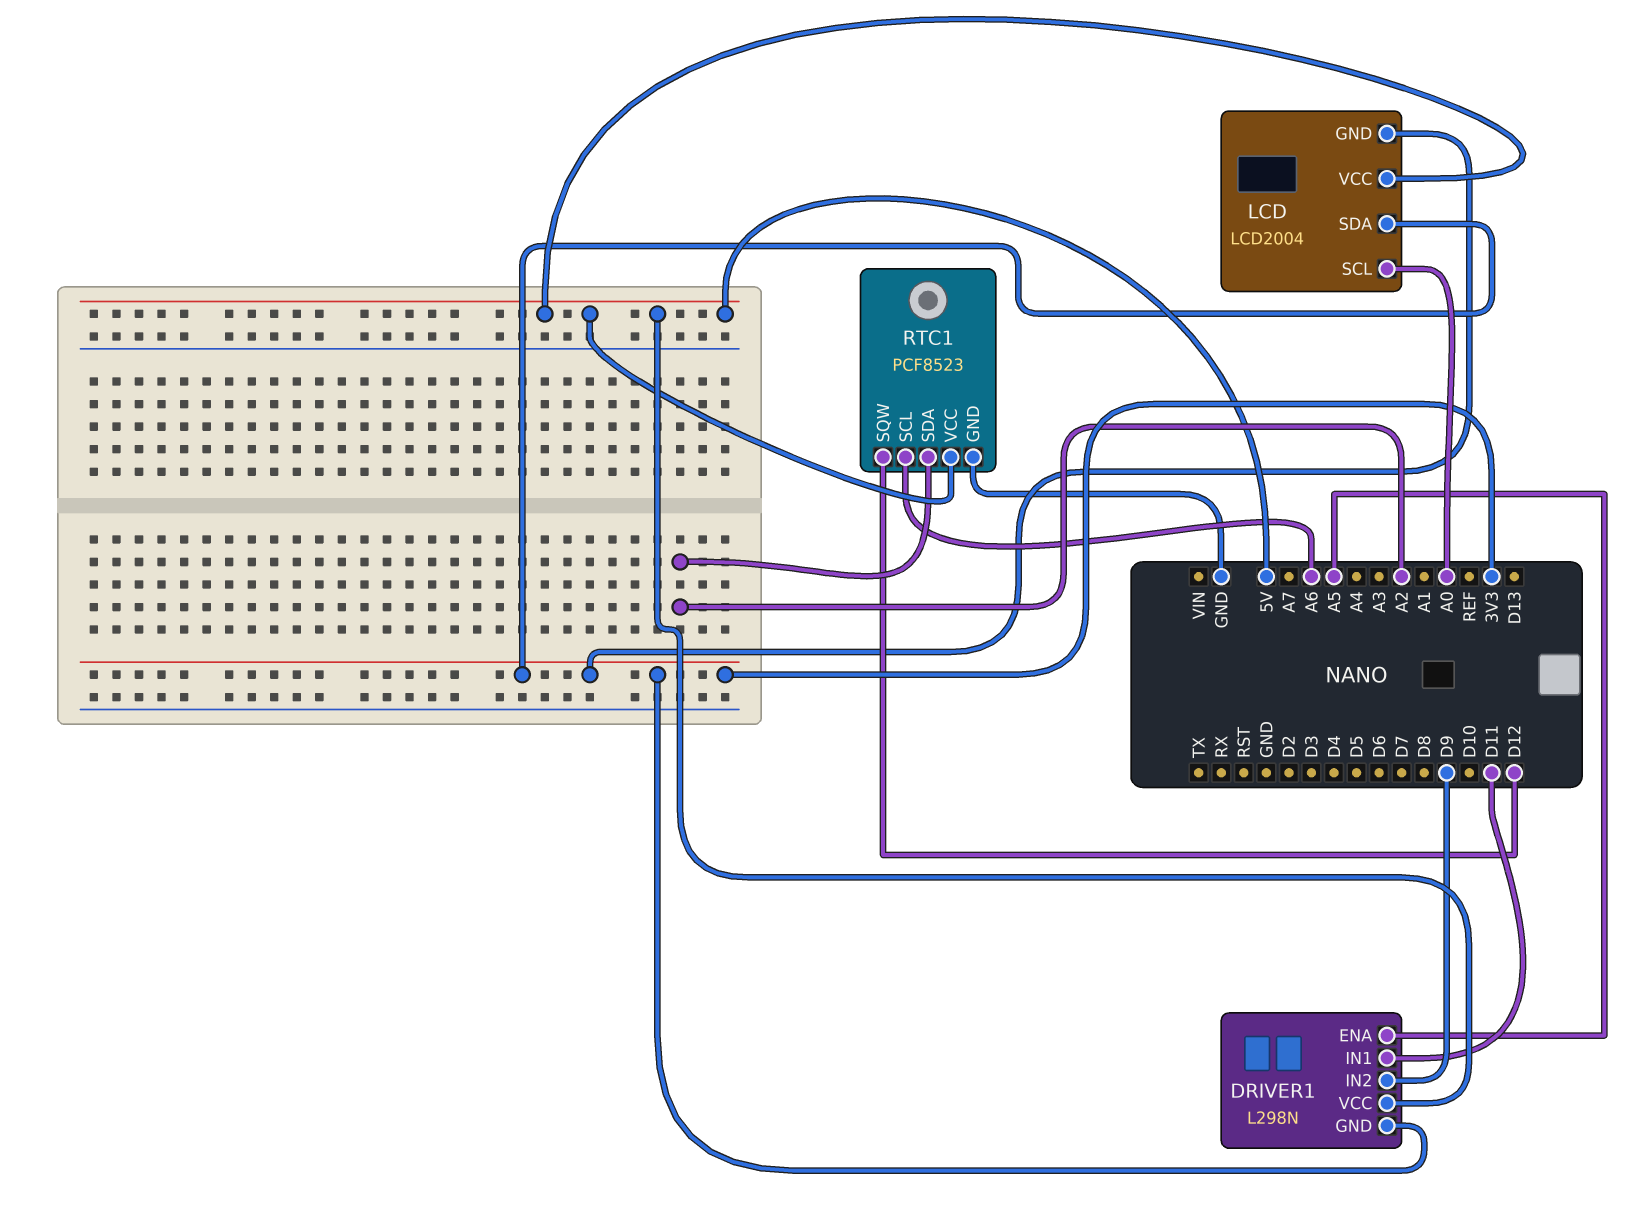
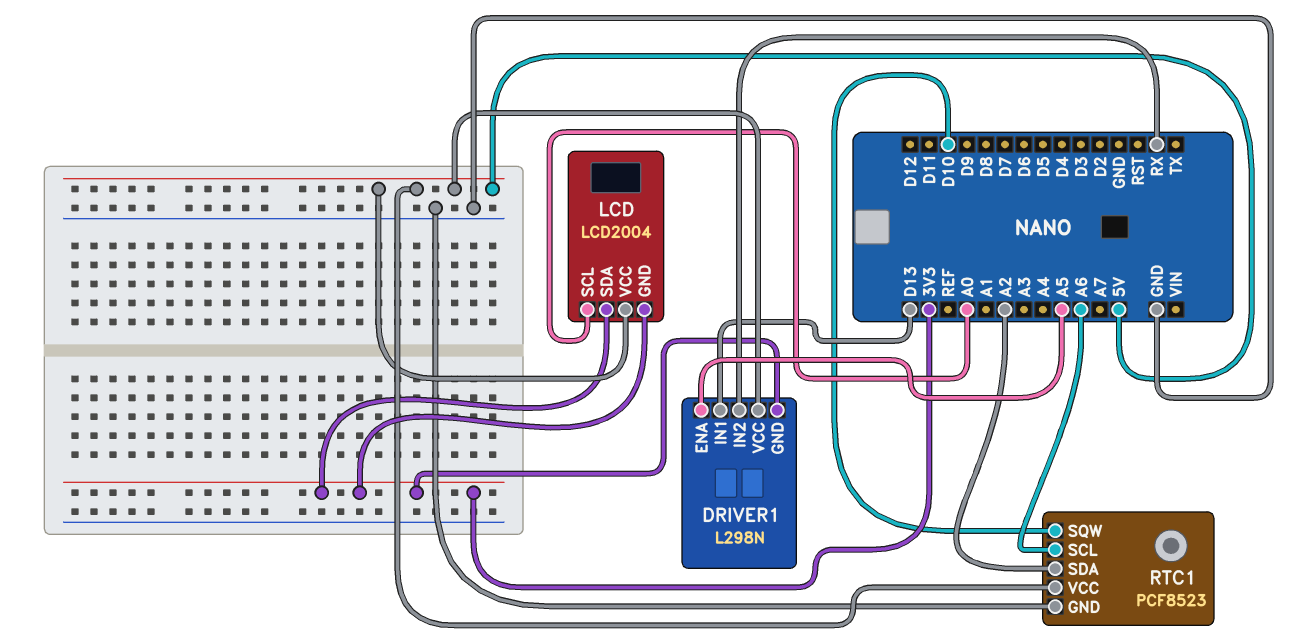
DRIVER1 pin IN1: D11 -> D13
DRIVER1 pin IN2: D9 -> RX
RTC1 pin SQW: D12 -> D10

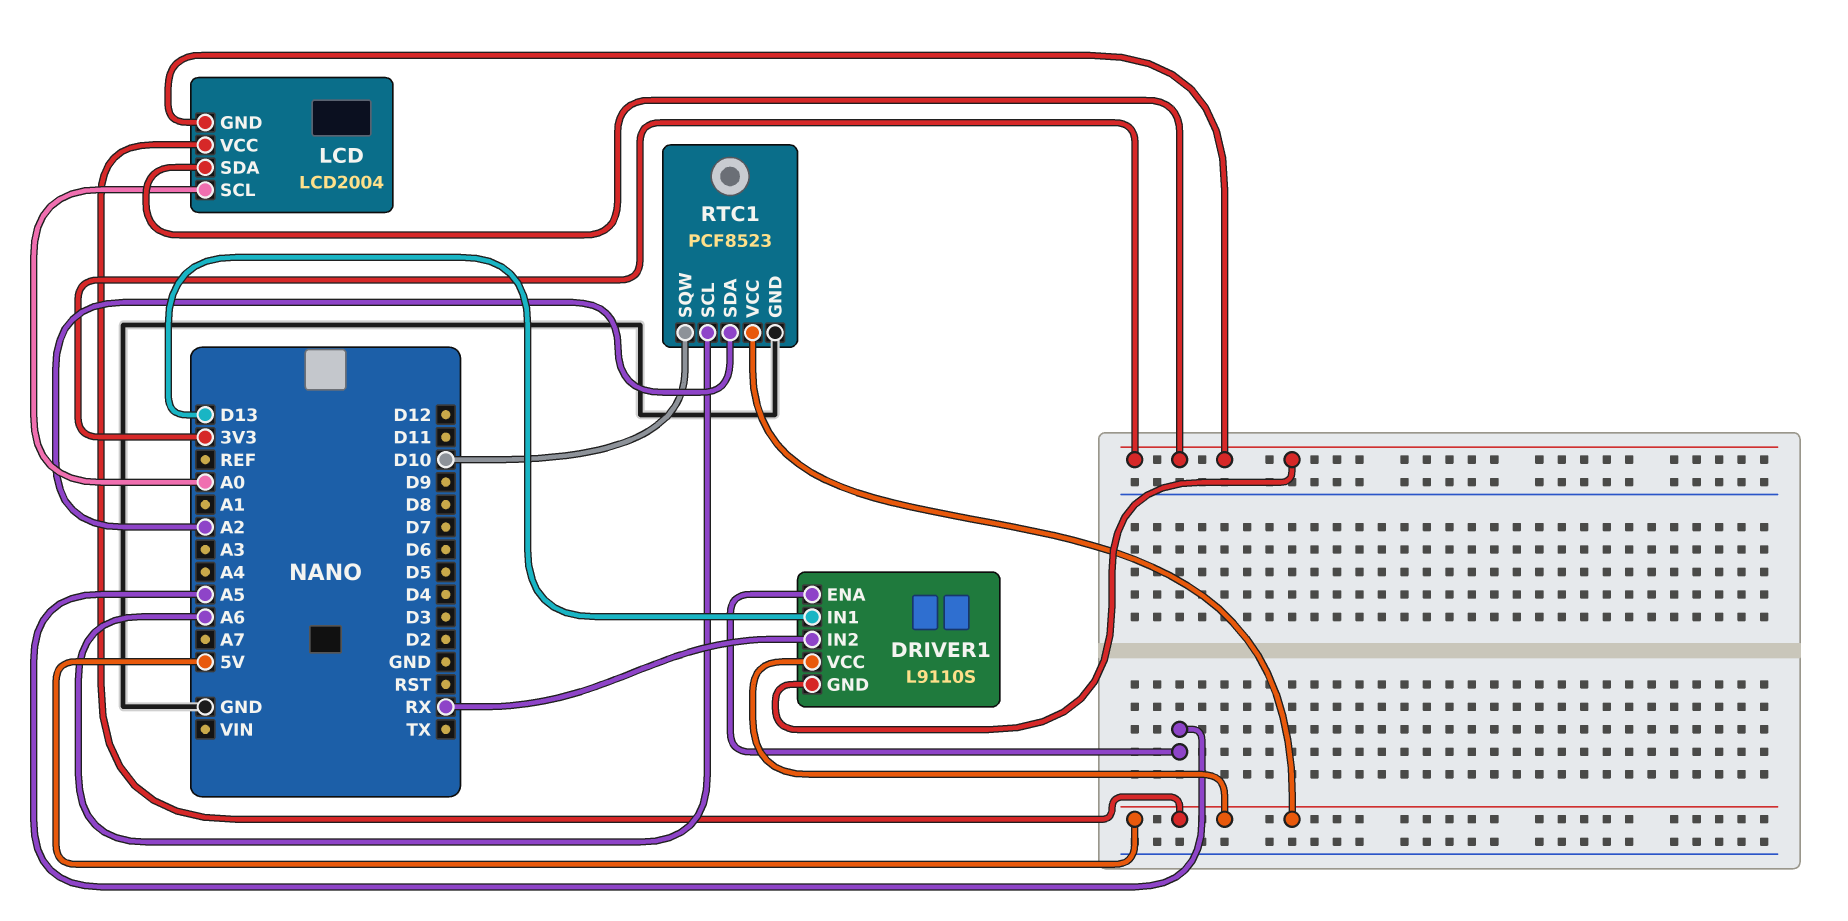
DRIVER1: L298N -> L9110S

